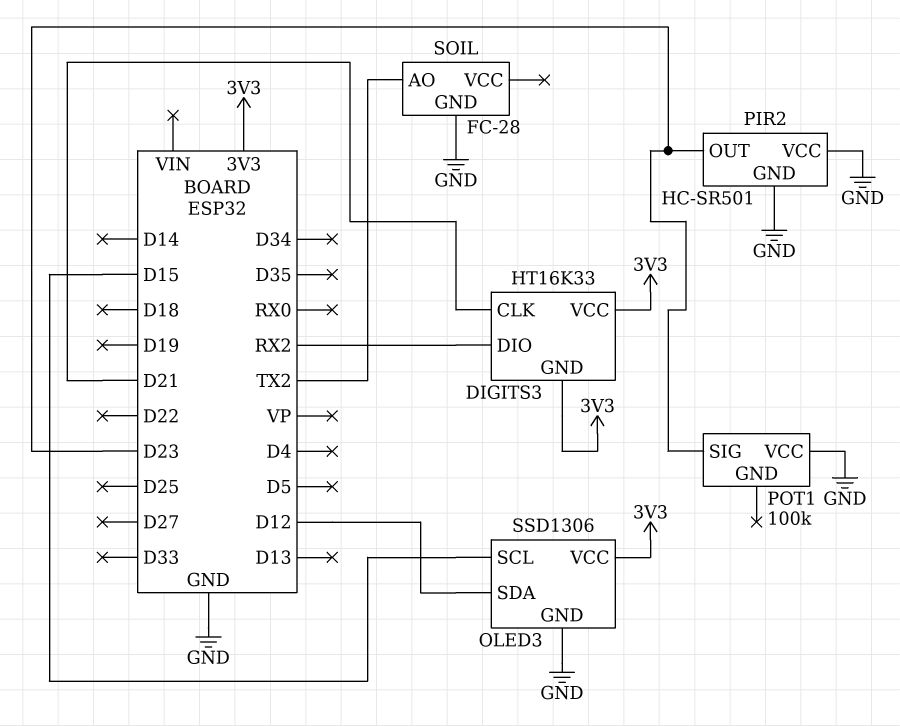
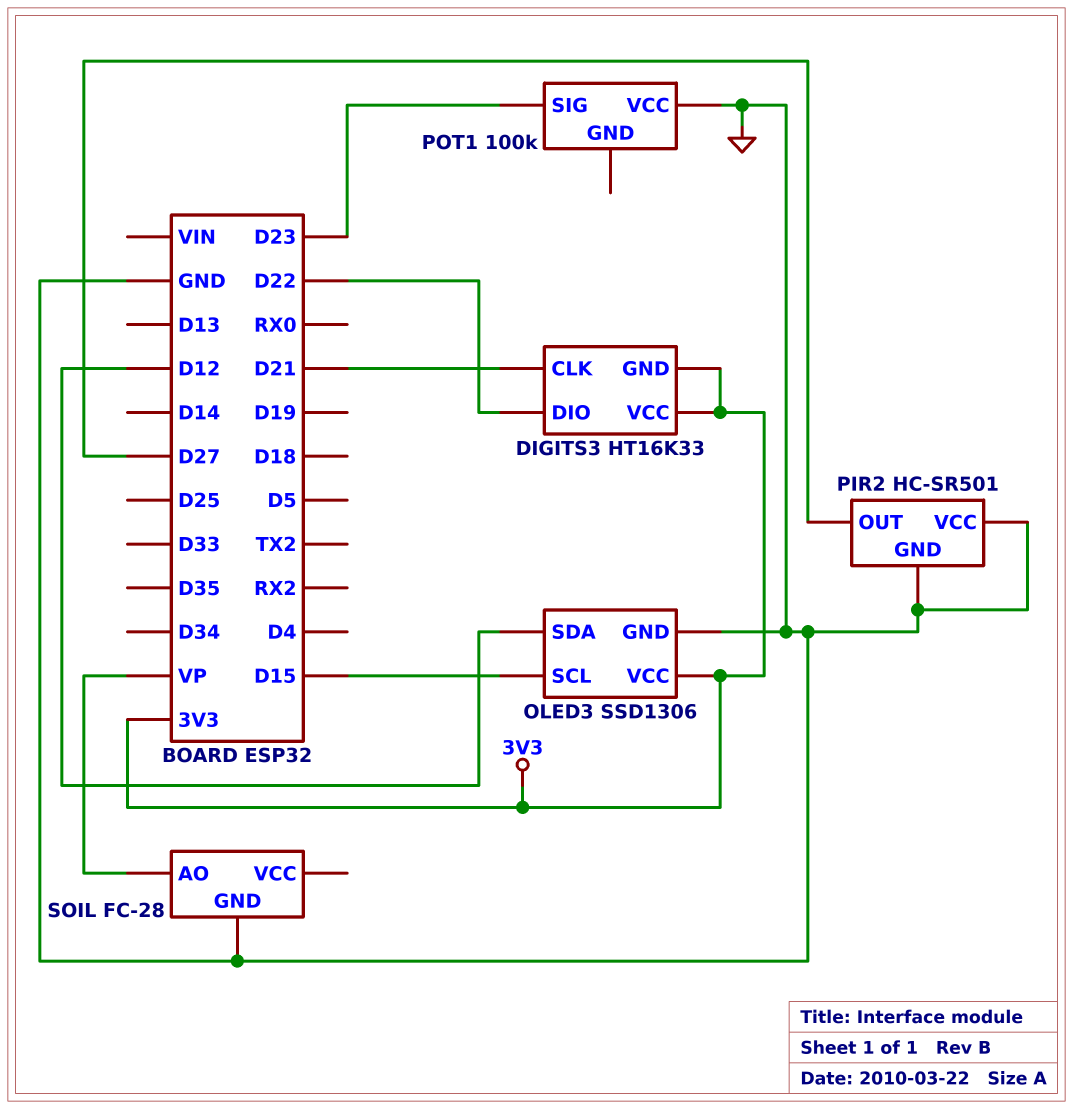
DIGITS3 pin DIO: RX2 -> D22
PIR2 pin OUT: D23 -> D27
SOIL pin AO: TX2 -> VP

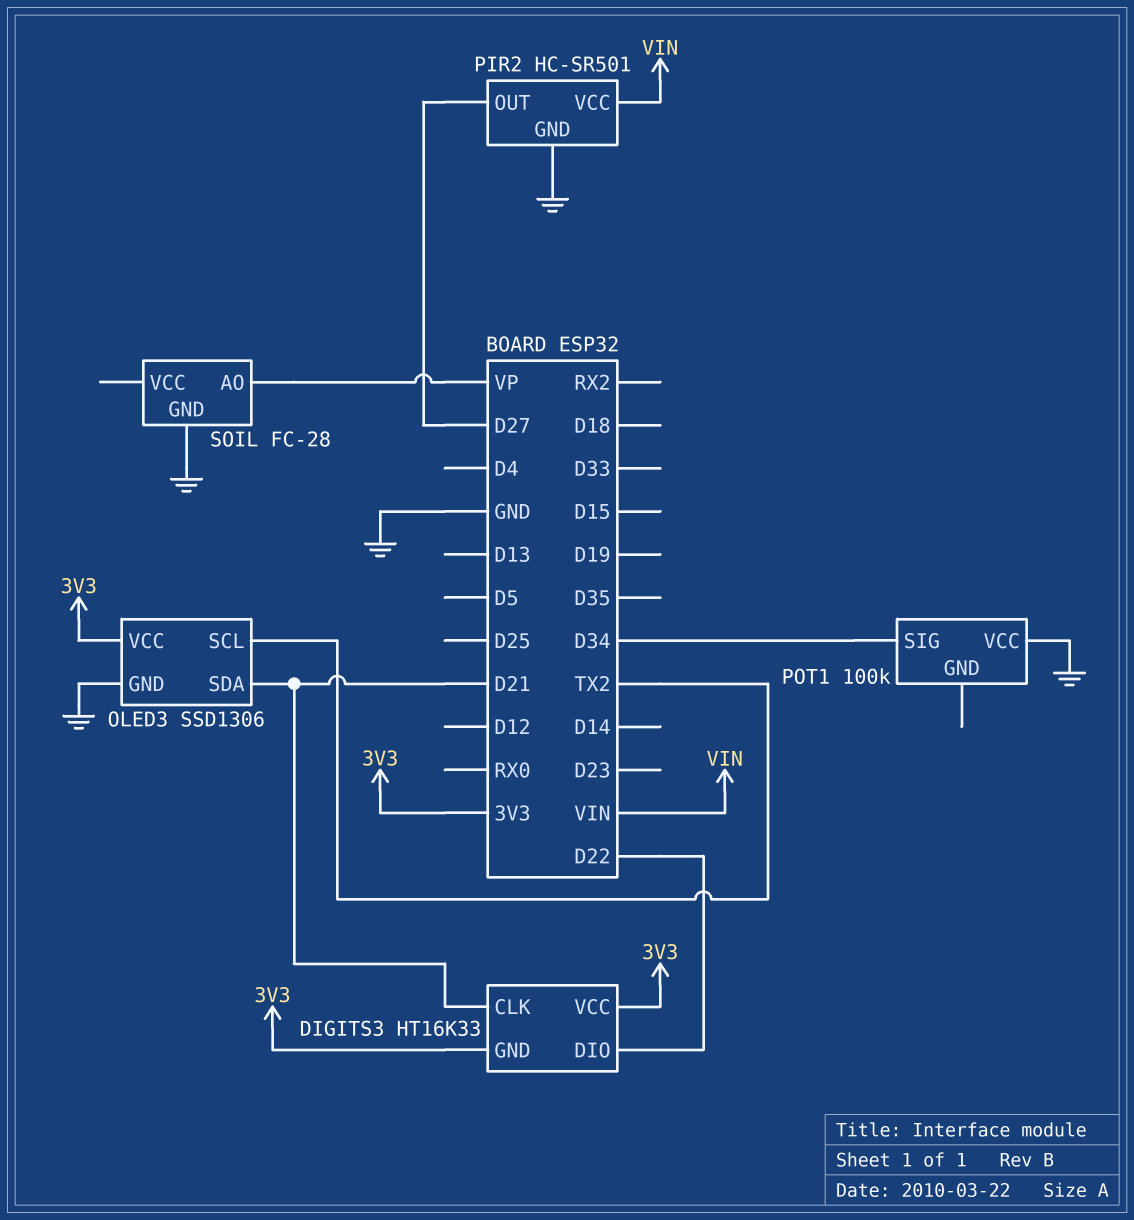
OLED3 pin SCL: D15 -> TX2
OLED3 pin SDA: D12 -> D21
PIR2 pin VCC: GND -> VIN
POT1 pin SIG: D23 -> D34

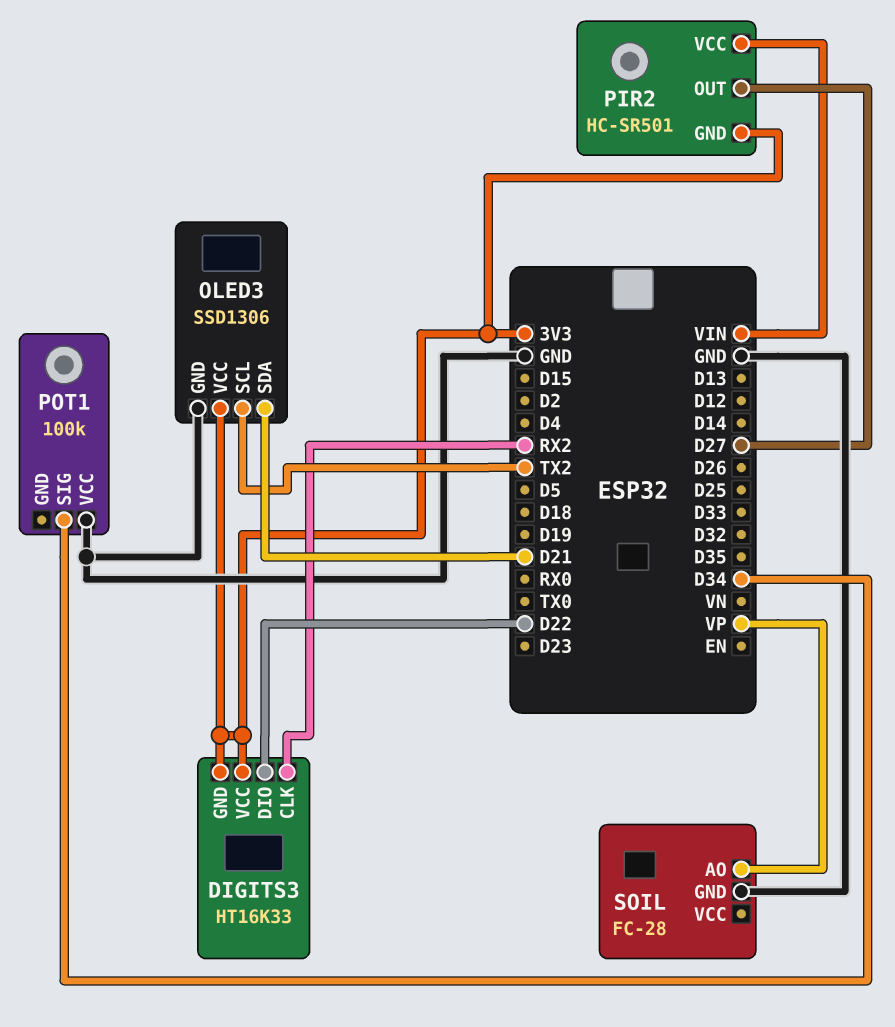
DIGITS3 pin CLK: D21 -> RX2
PIR2 pin GND: GND -> 3V3

